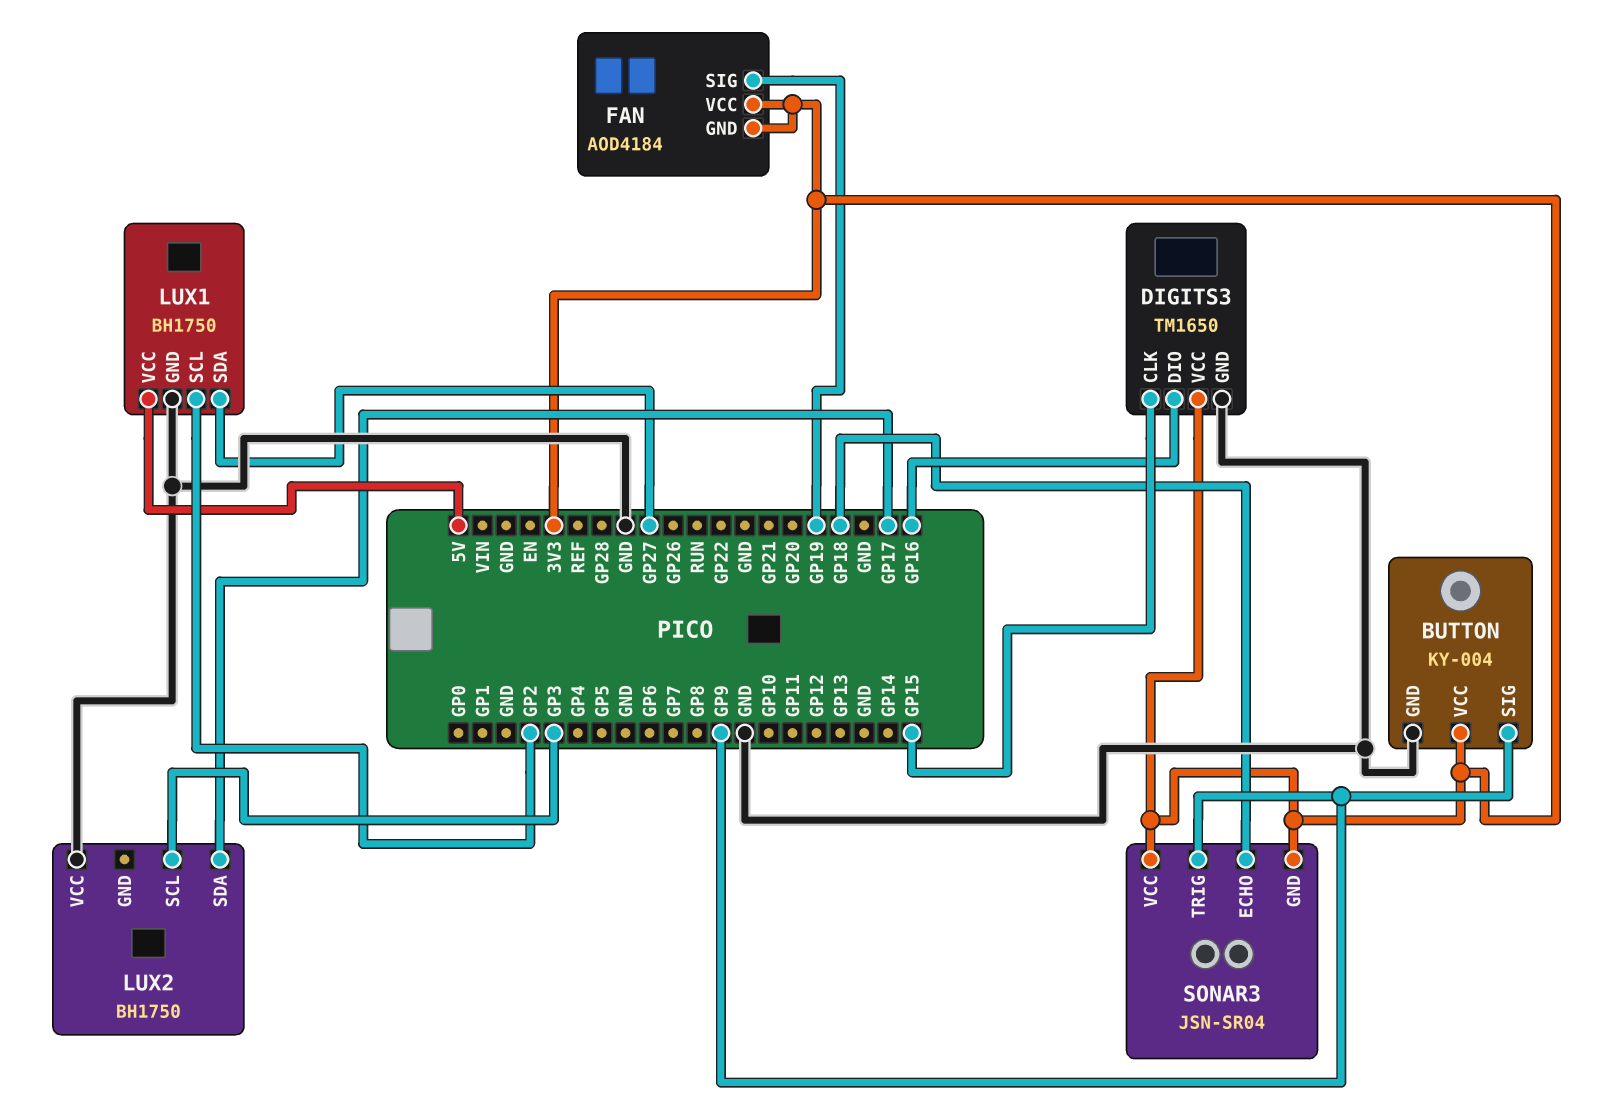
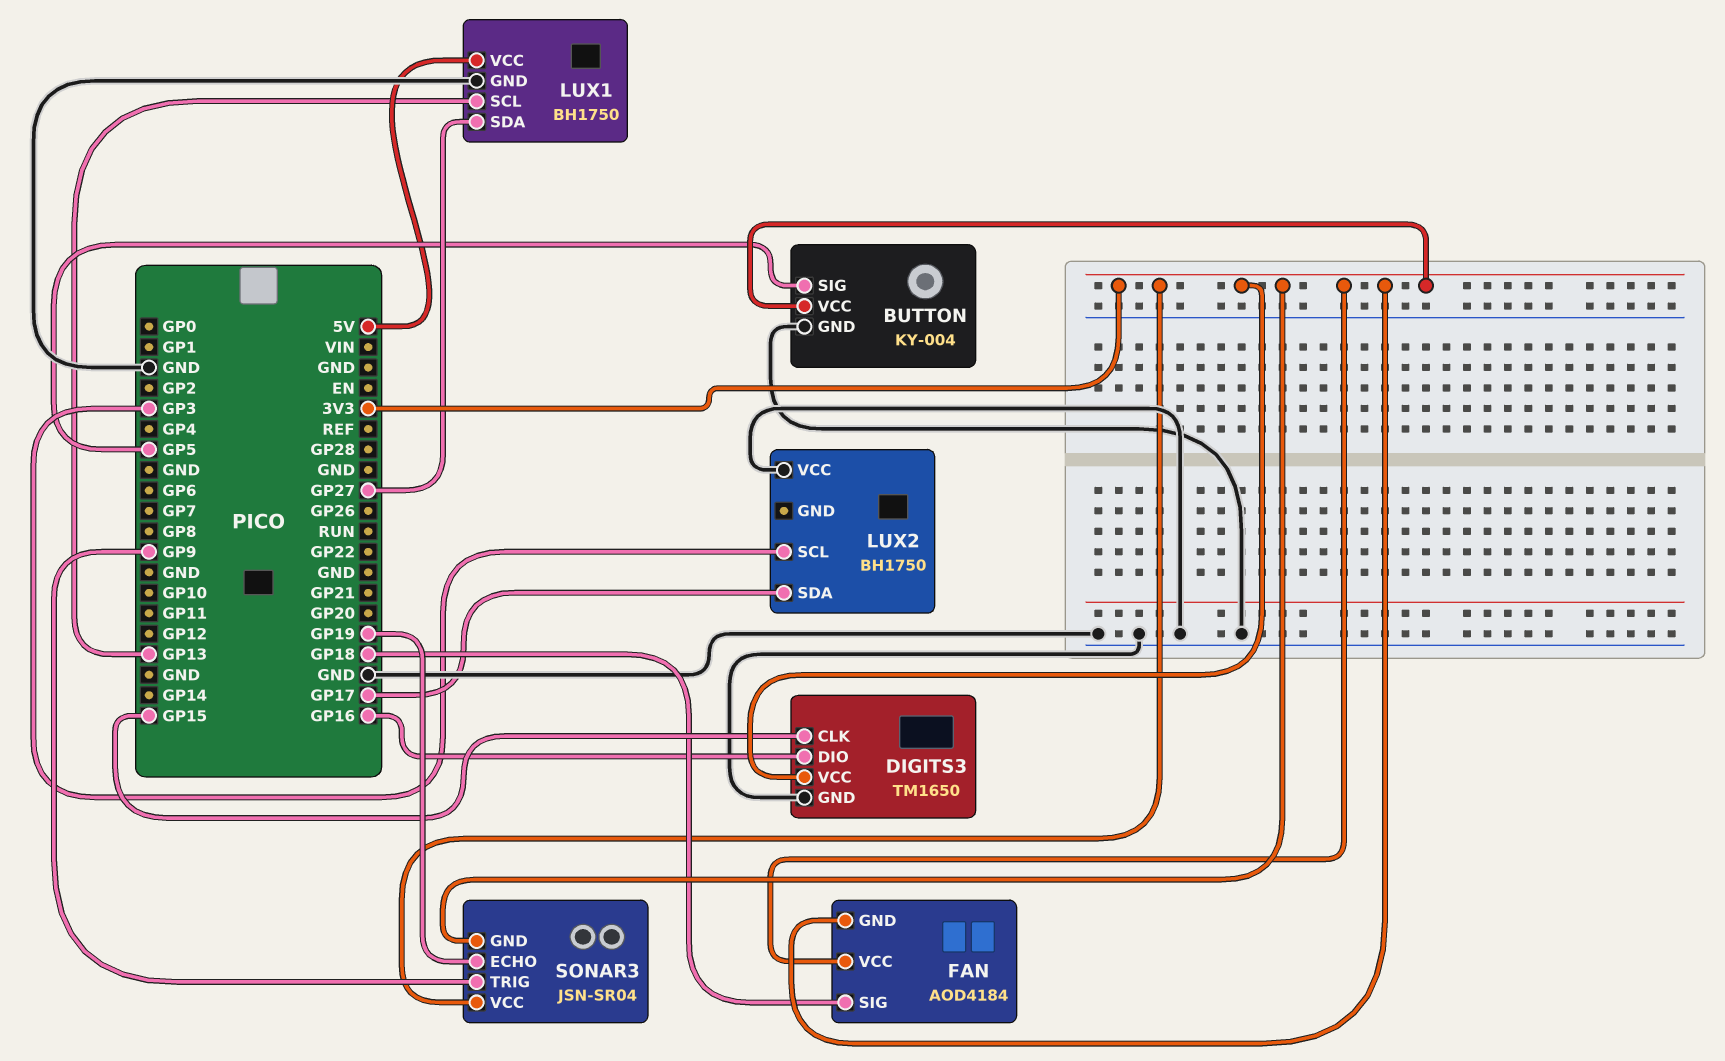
BUTTON pin SIG: GP9 -> GP5
FAN pin SIG: GP19 -> GP18
LUX1 pin SCL: GP2 -> GP13
SONAR3 pin ECHO: GP18 -> GP19

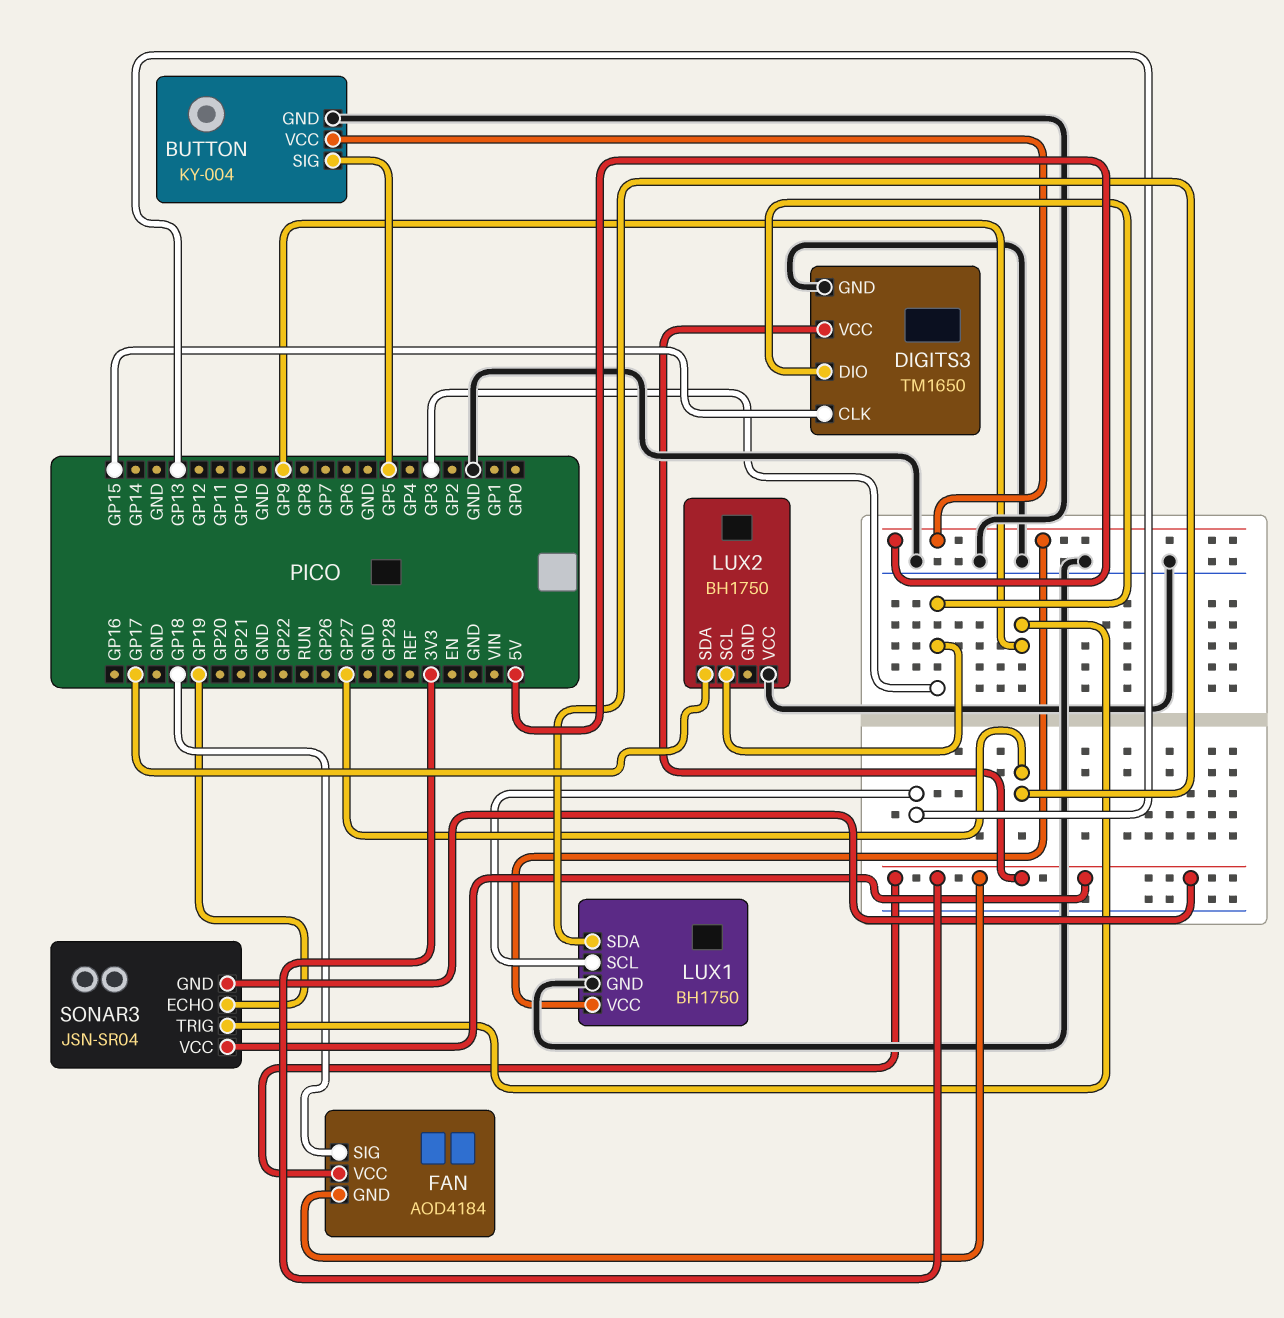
BUTTON pin VCC: 3V3 -> 5V
DIGITS3 pin DIO: GP16 -> GP3

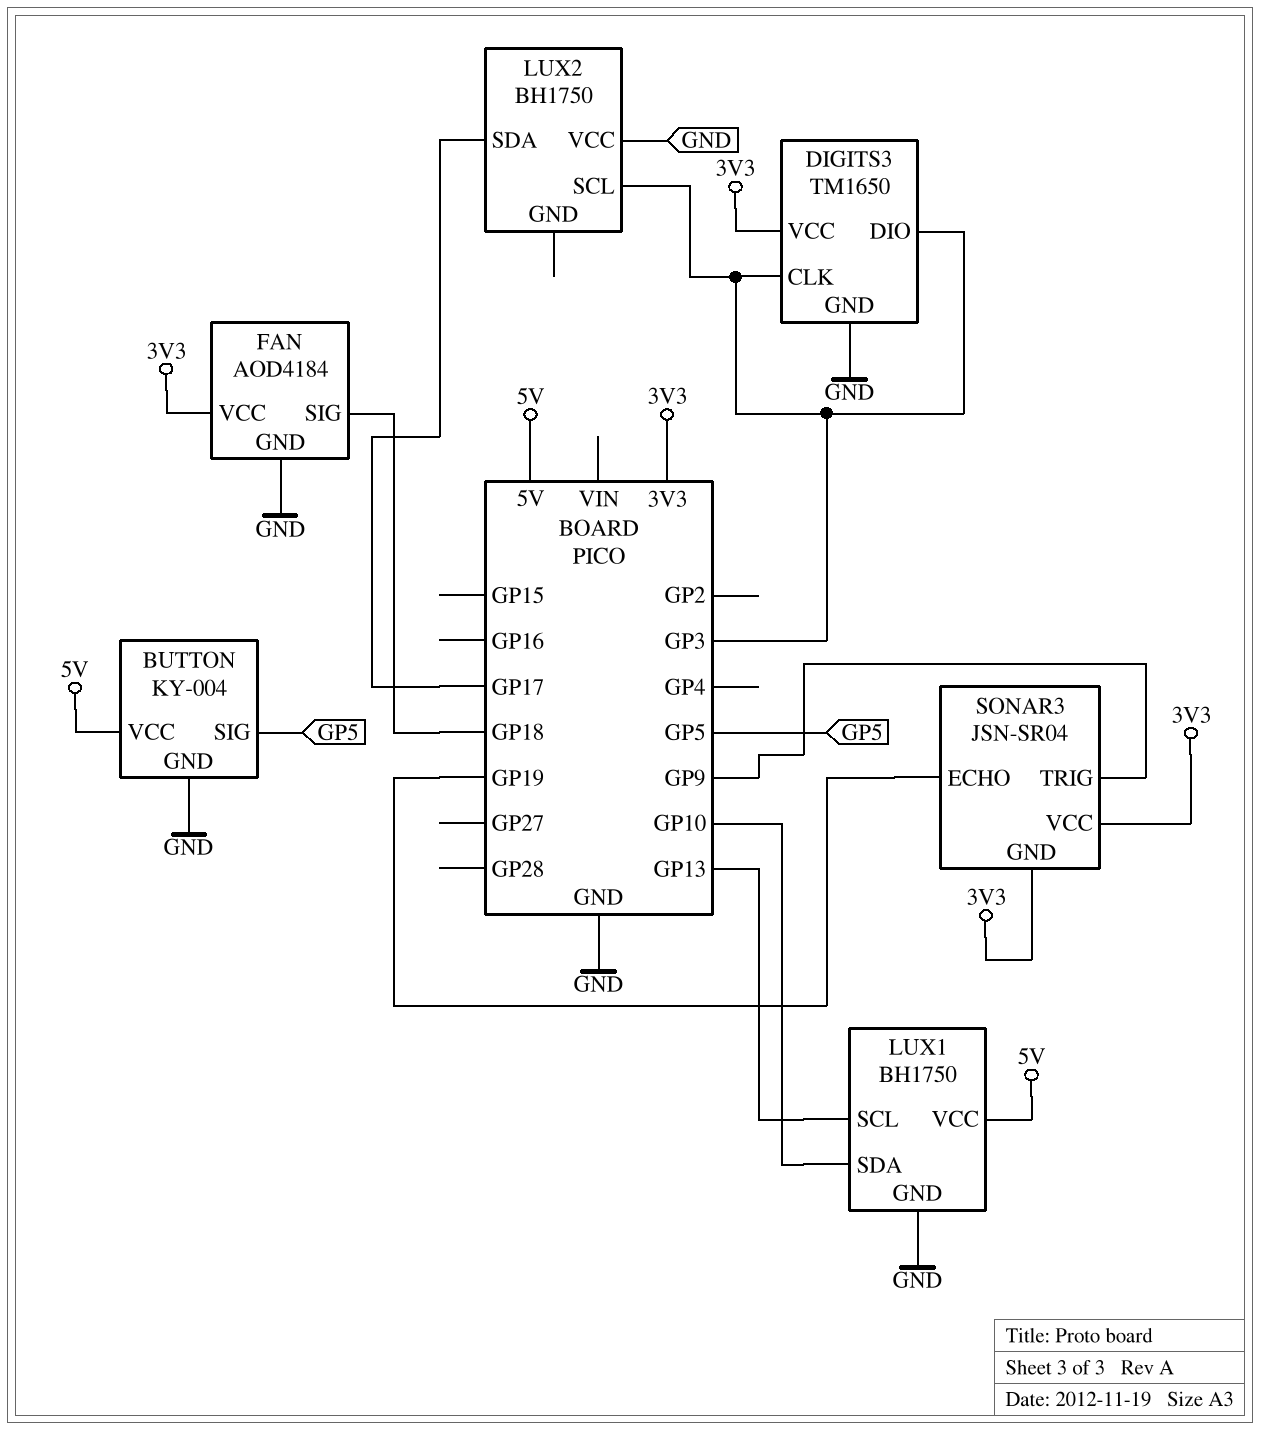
DIGITS3 pin CLK: GP15 -> GP3
FAN pin GND: 3V3 -> GND
LUX1 pin SDA: GP27 -> GP10

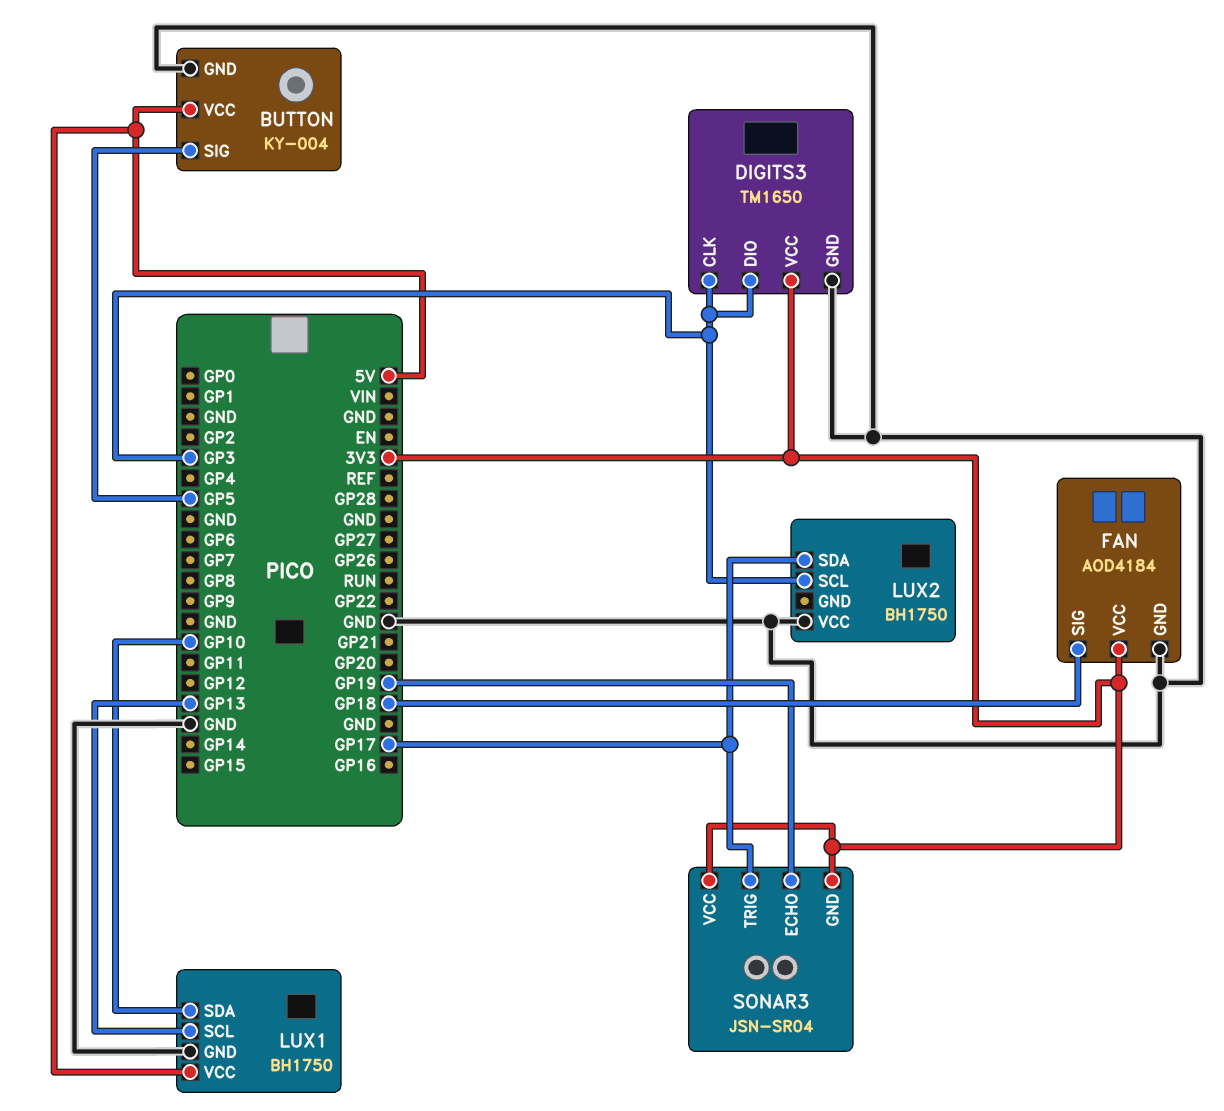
SONAR3 pin TRIG: GP9 -> GP17

